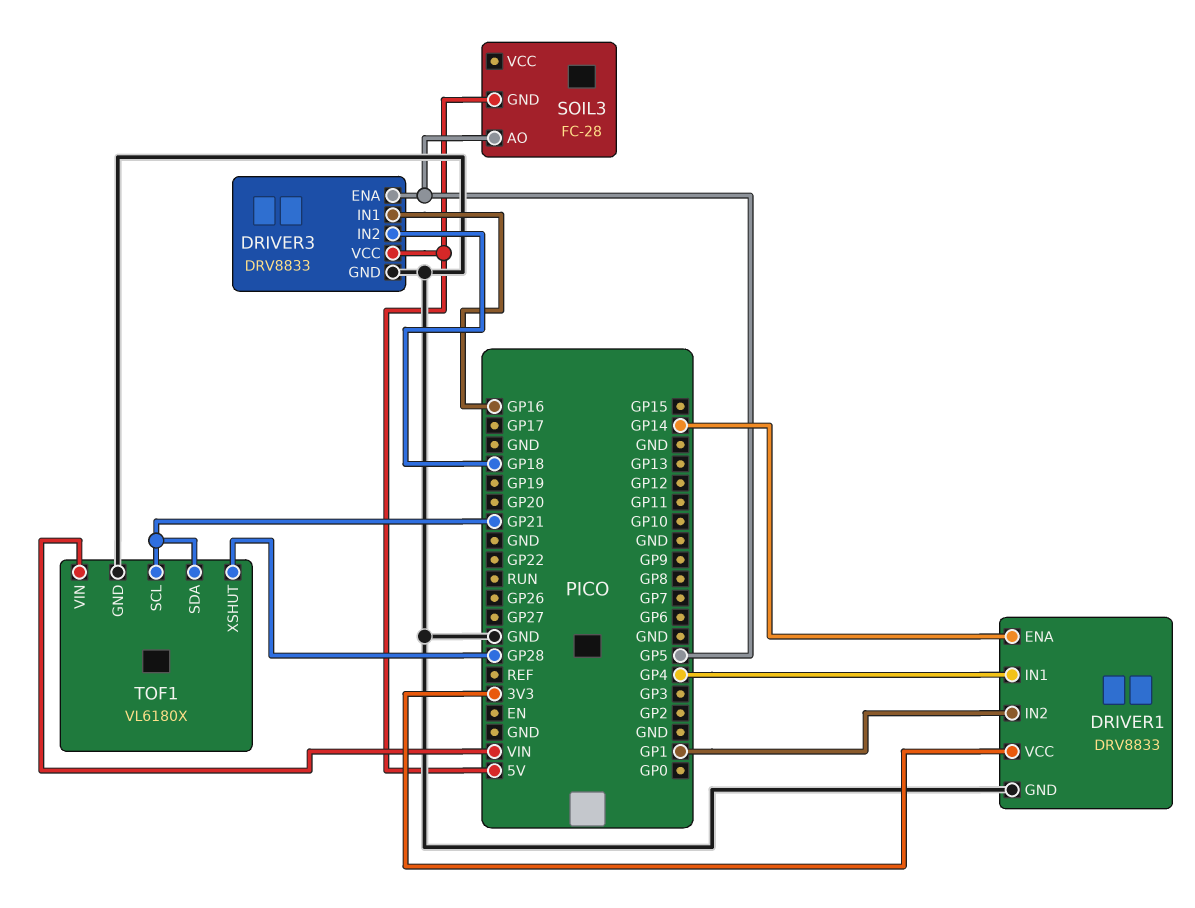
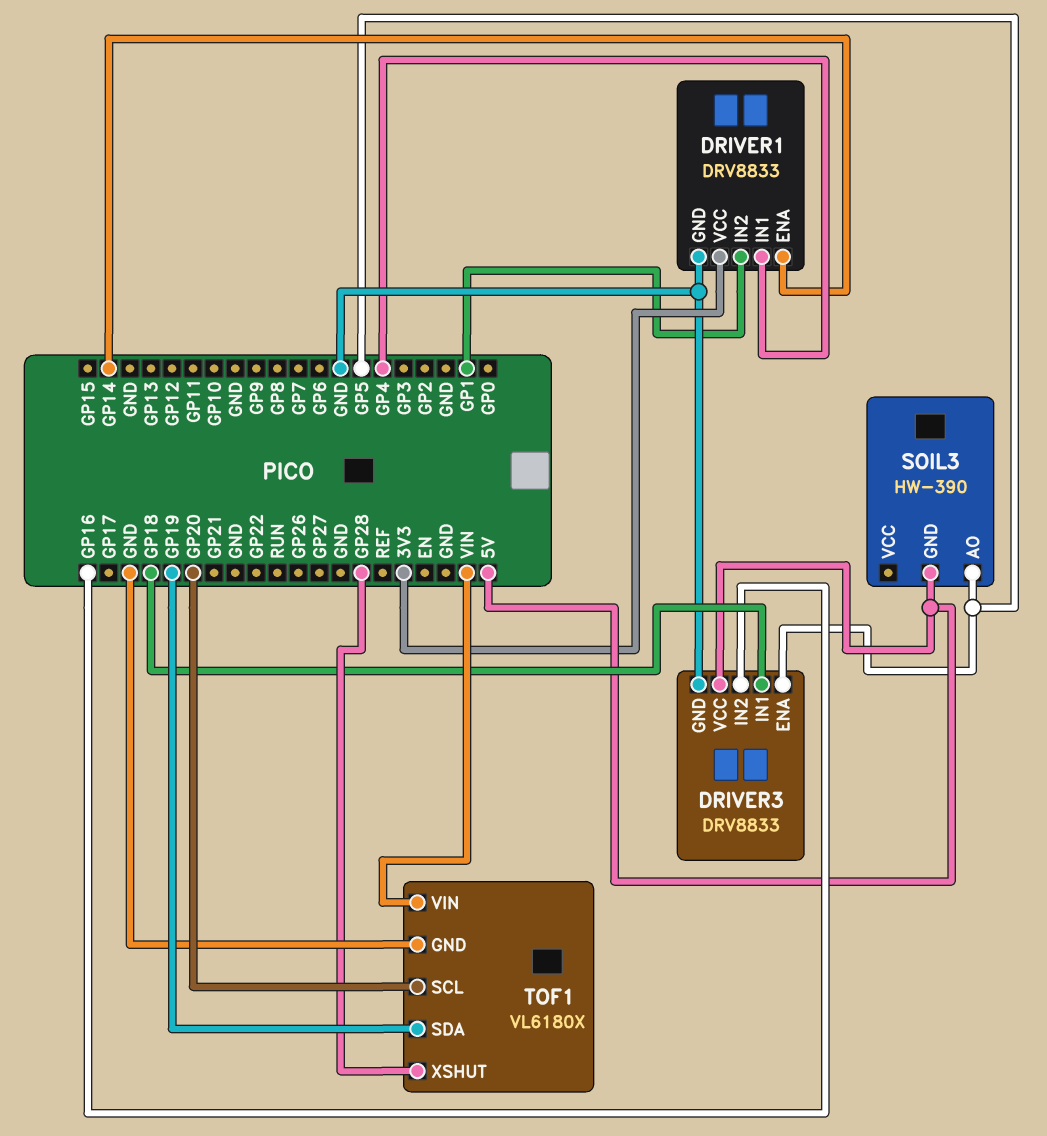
DRIVER3 pin IN1: GP16 -> GP18
DRIVER3 pin IN2: GP18 -> GP16
SOIL3: FC-28 -> HW-390
TOF1 pin SCL: GP21 -> GP20
TOF1 pin SDA: GP21 -> GP19

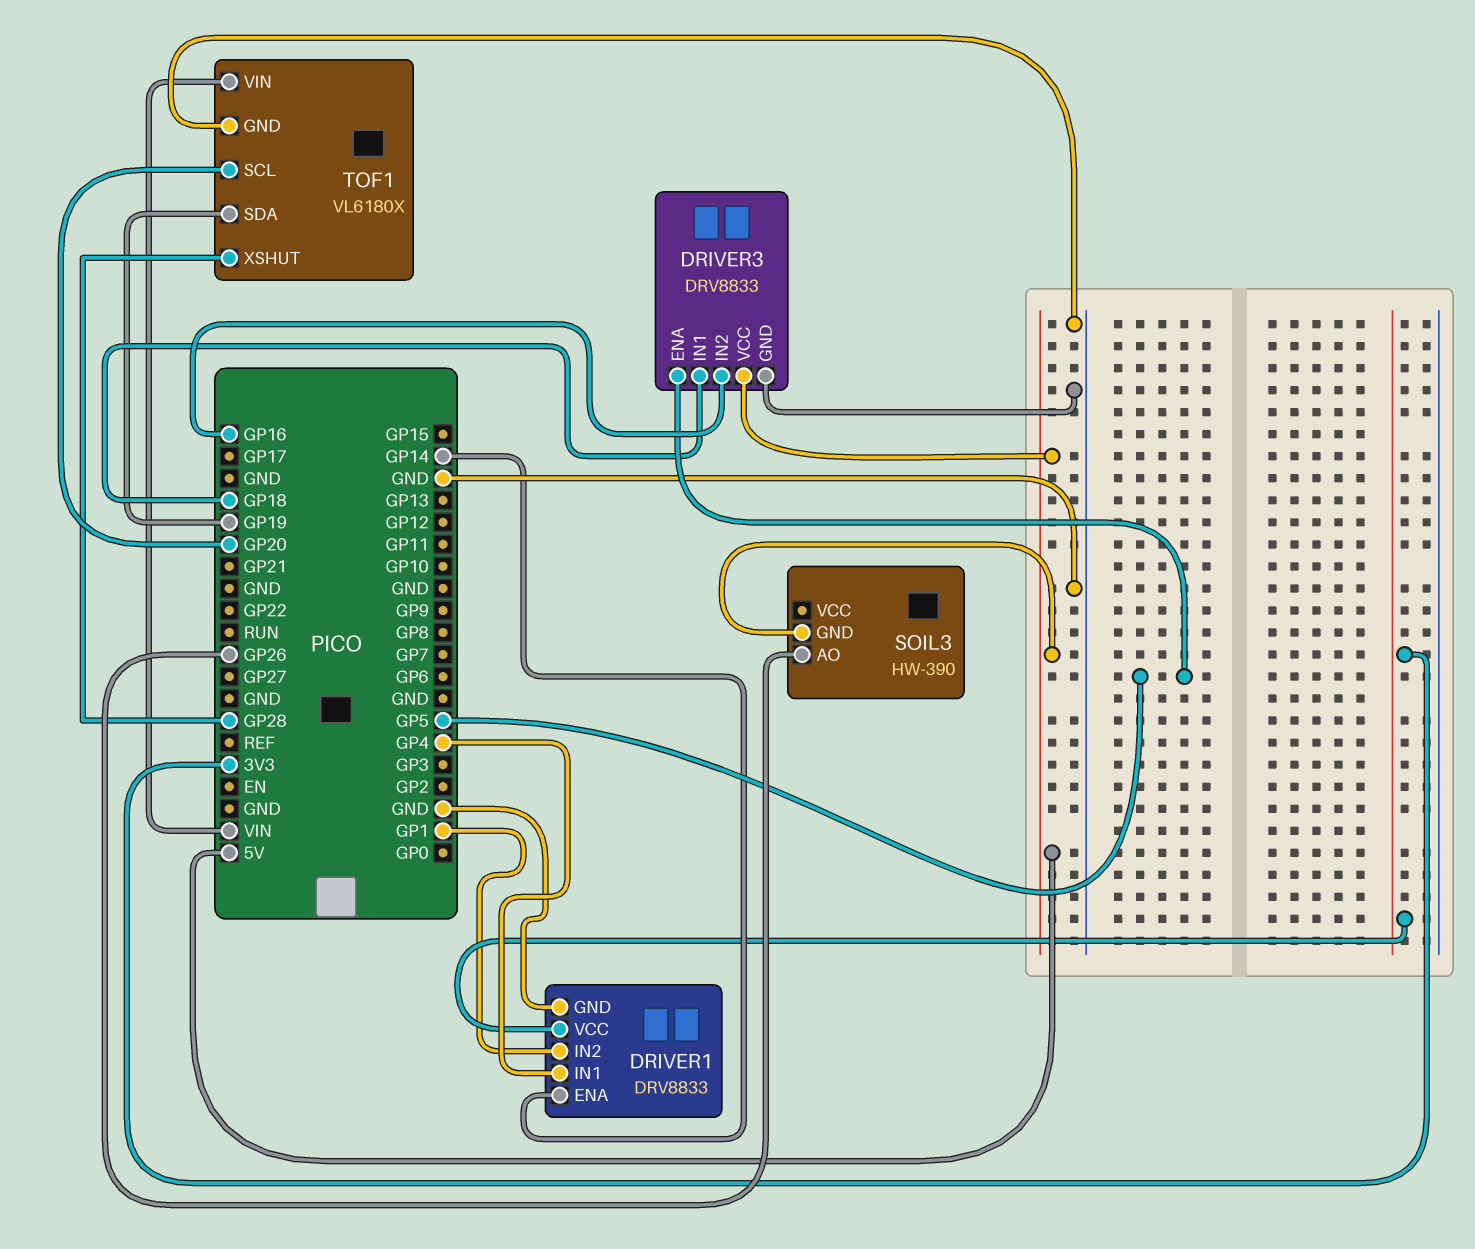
SOIL3 pin AO: GP5 -> GP26

